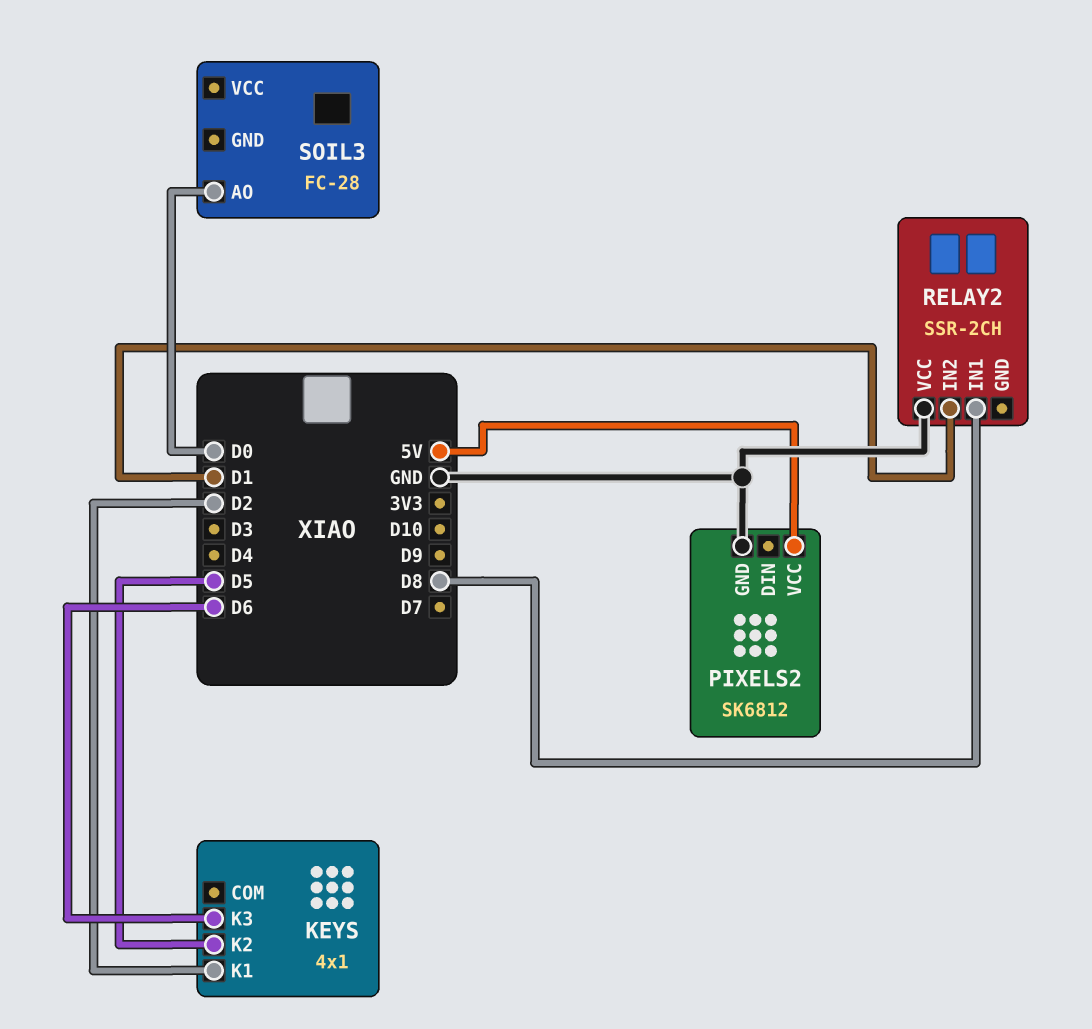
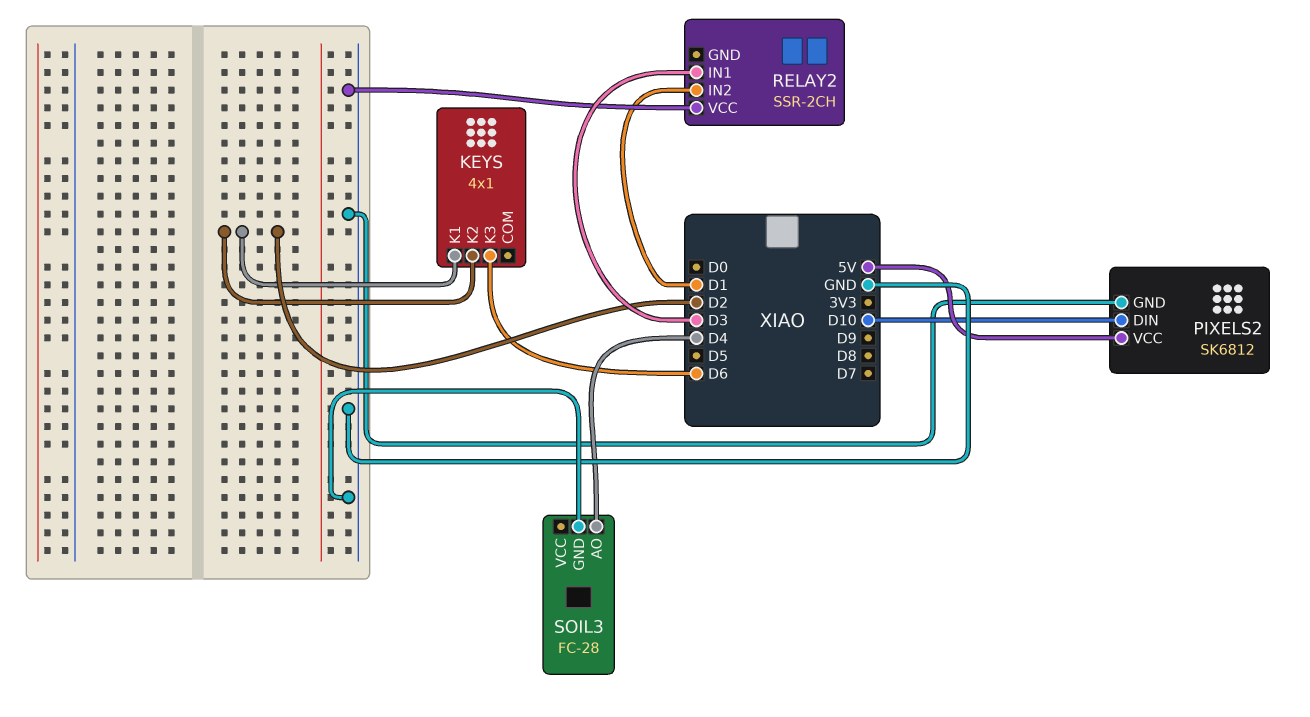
KEYS pin K2: D5 -> D2
PIXELS2 pin DIN: none -> D10
RELAY2 pin IN1: D8 -> D3
SOIL3 pin AO: D0 -> D4
SOIL3 pin GND: none -> GND

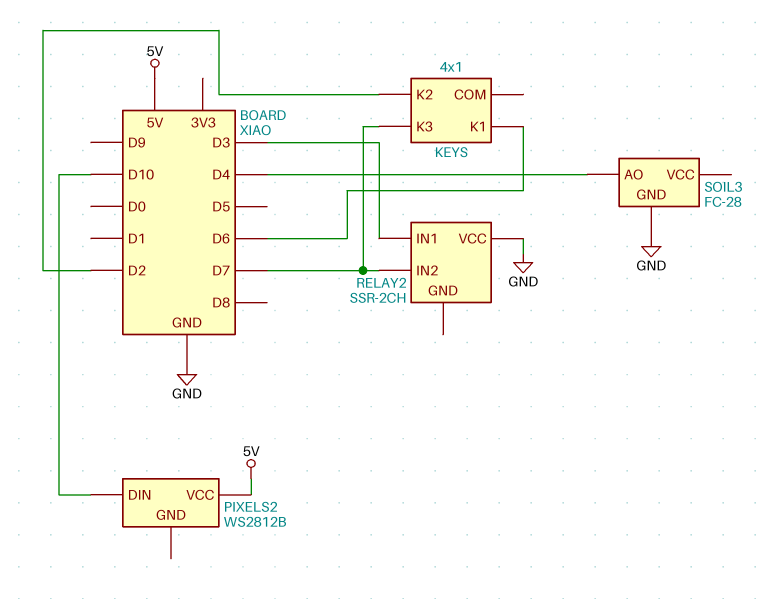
KEYS pin K1: D2 -> D6
KEYS pin K3: D6 -> D7
PIXELS2: SK6812 -> WS2812B
PIXELS2 pin GND: GND -> none
RELAY2 pin IN2: D1 -> D7

